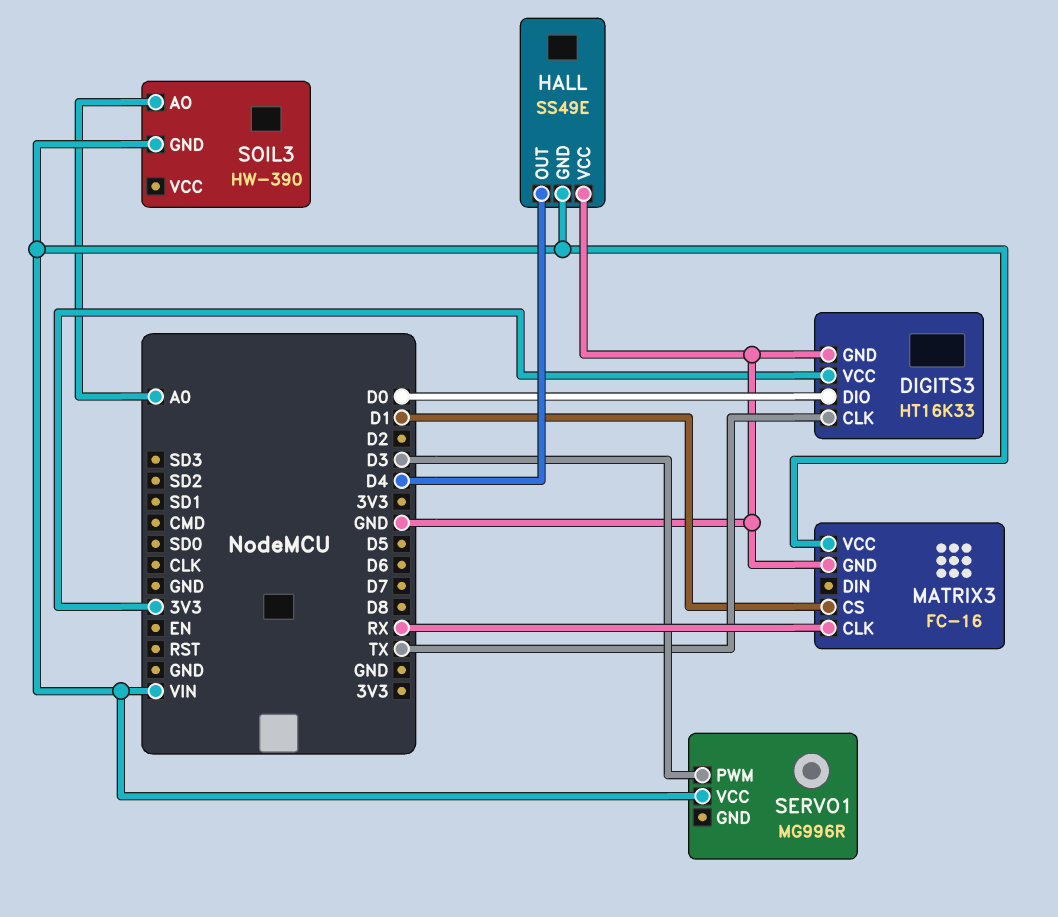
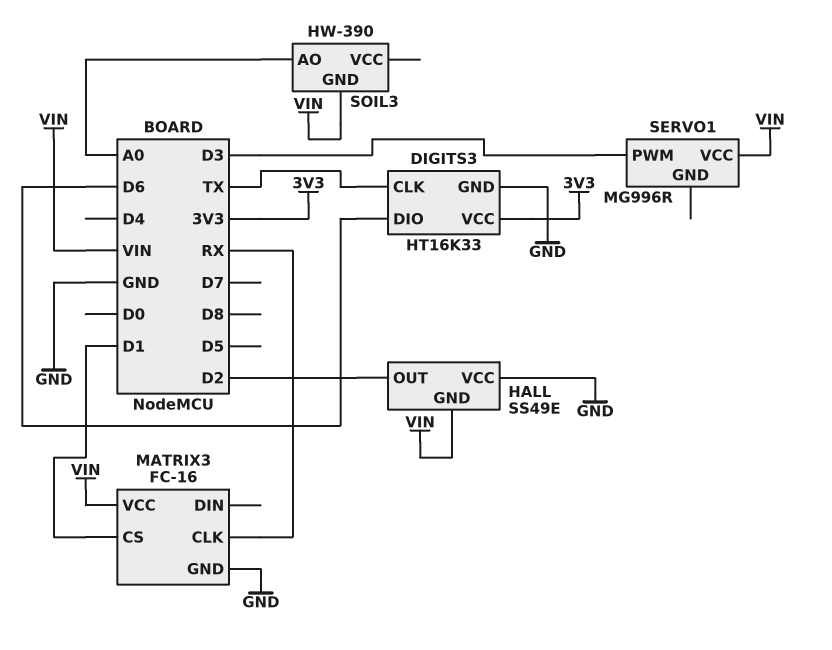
DIGITS3 pin DIO: D0 -> D6
HALL pin OUT: D4 -> D2

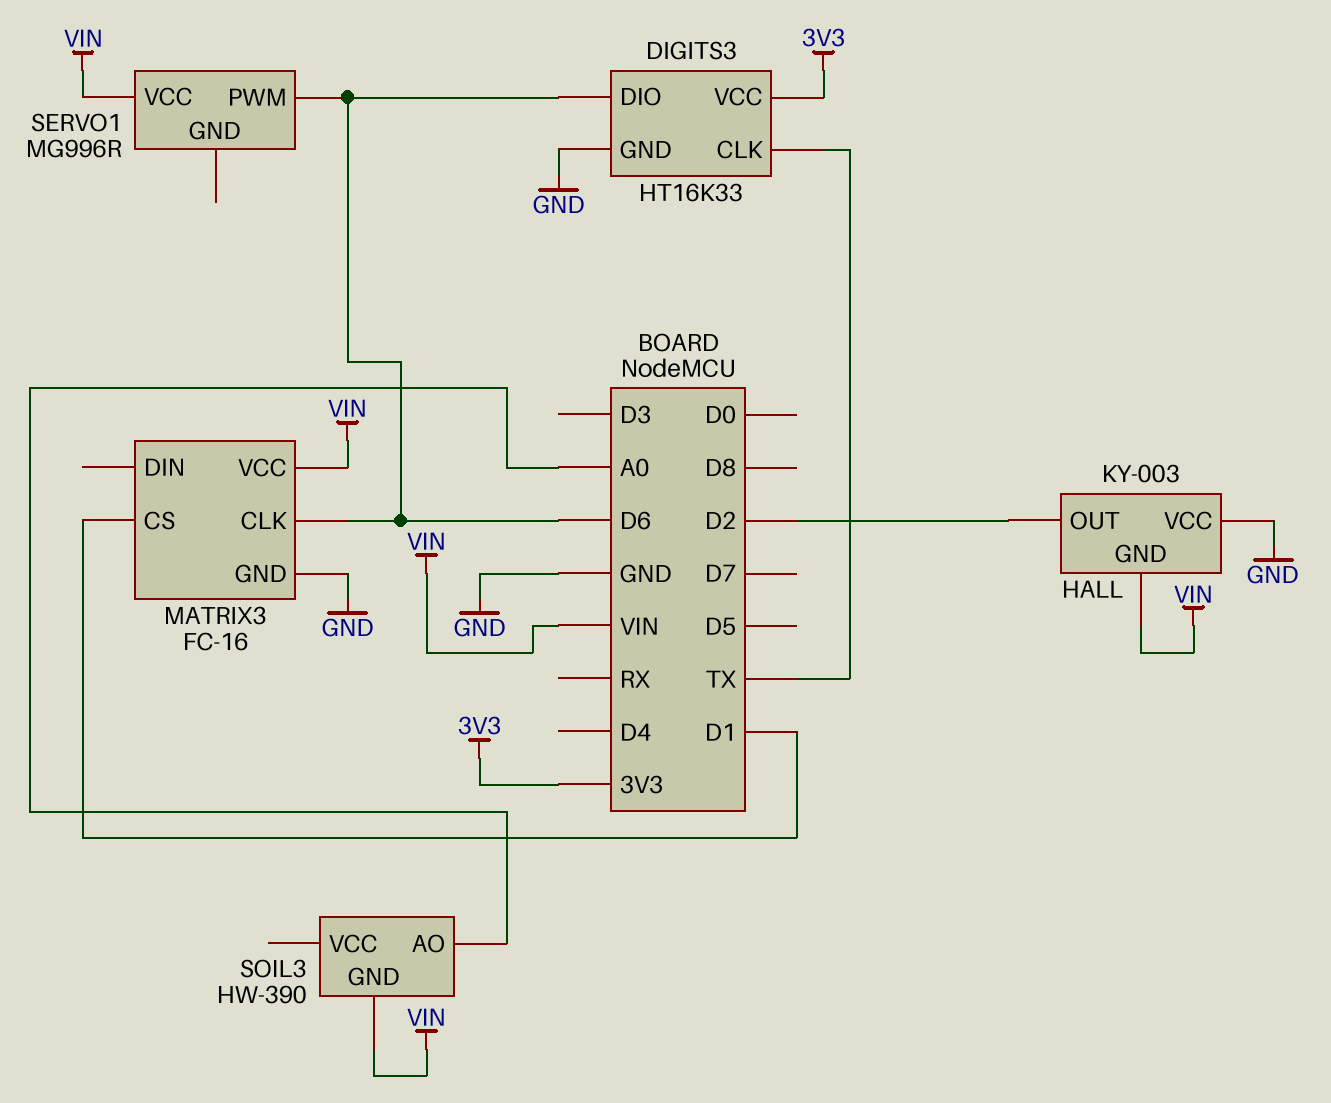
HALL: SS49E -> KY-003
MATRIX3 pin CLK: RX -> D6
SERVO1 pin PWM: D3 -> D6

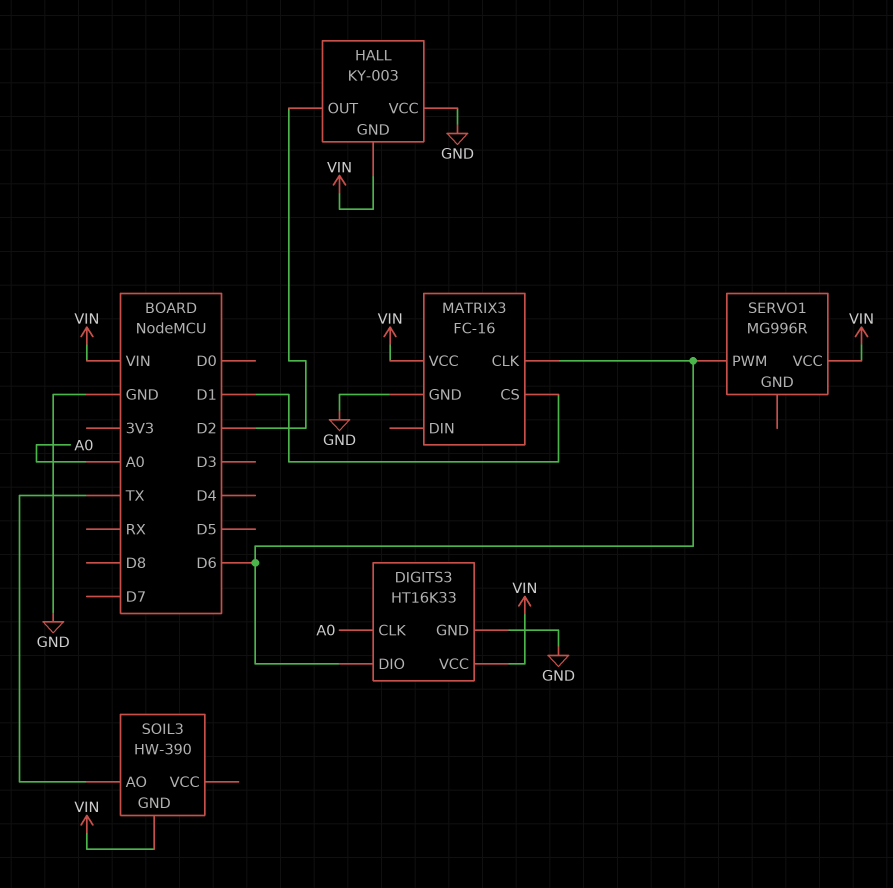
DIGITS3 pin CLK: TX -> A0
DIGITS3 pin VCC: 3V3 -> VIN
SOIL3 pin AO: A0 -> TX

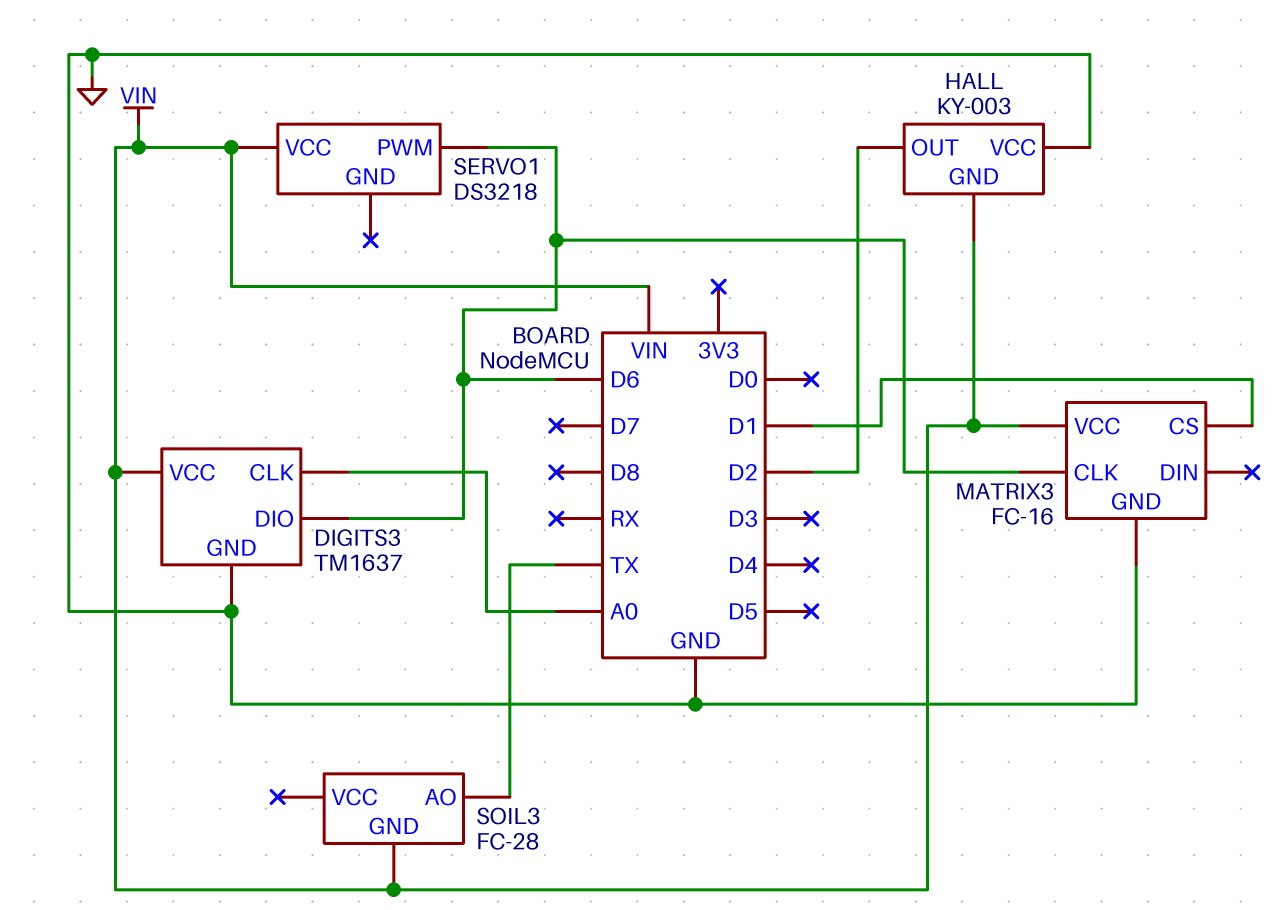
DIGITS3: HT16K33 -> TM1637
SERVO1: MG996R -> DS3218
SOIL3: HW-390 -> FC-28

